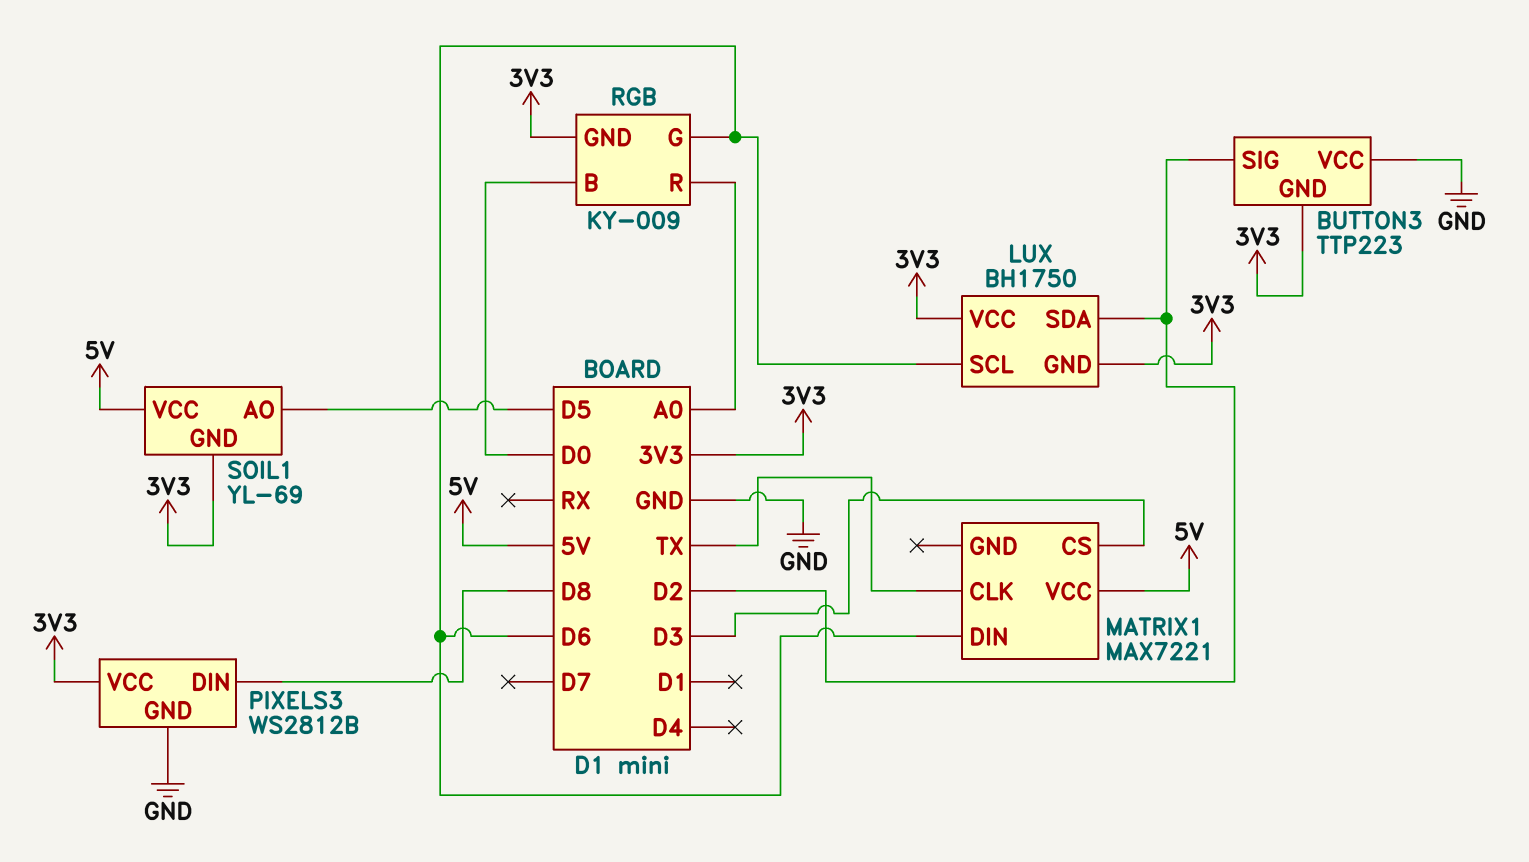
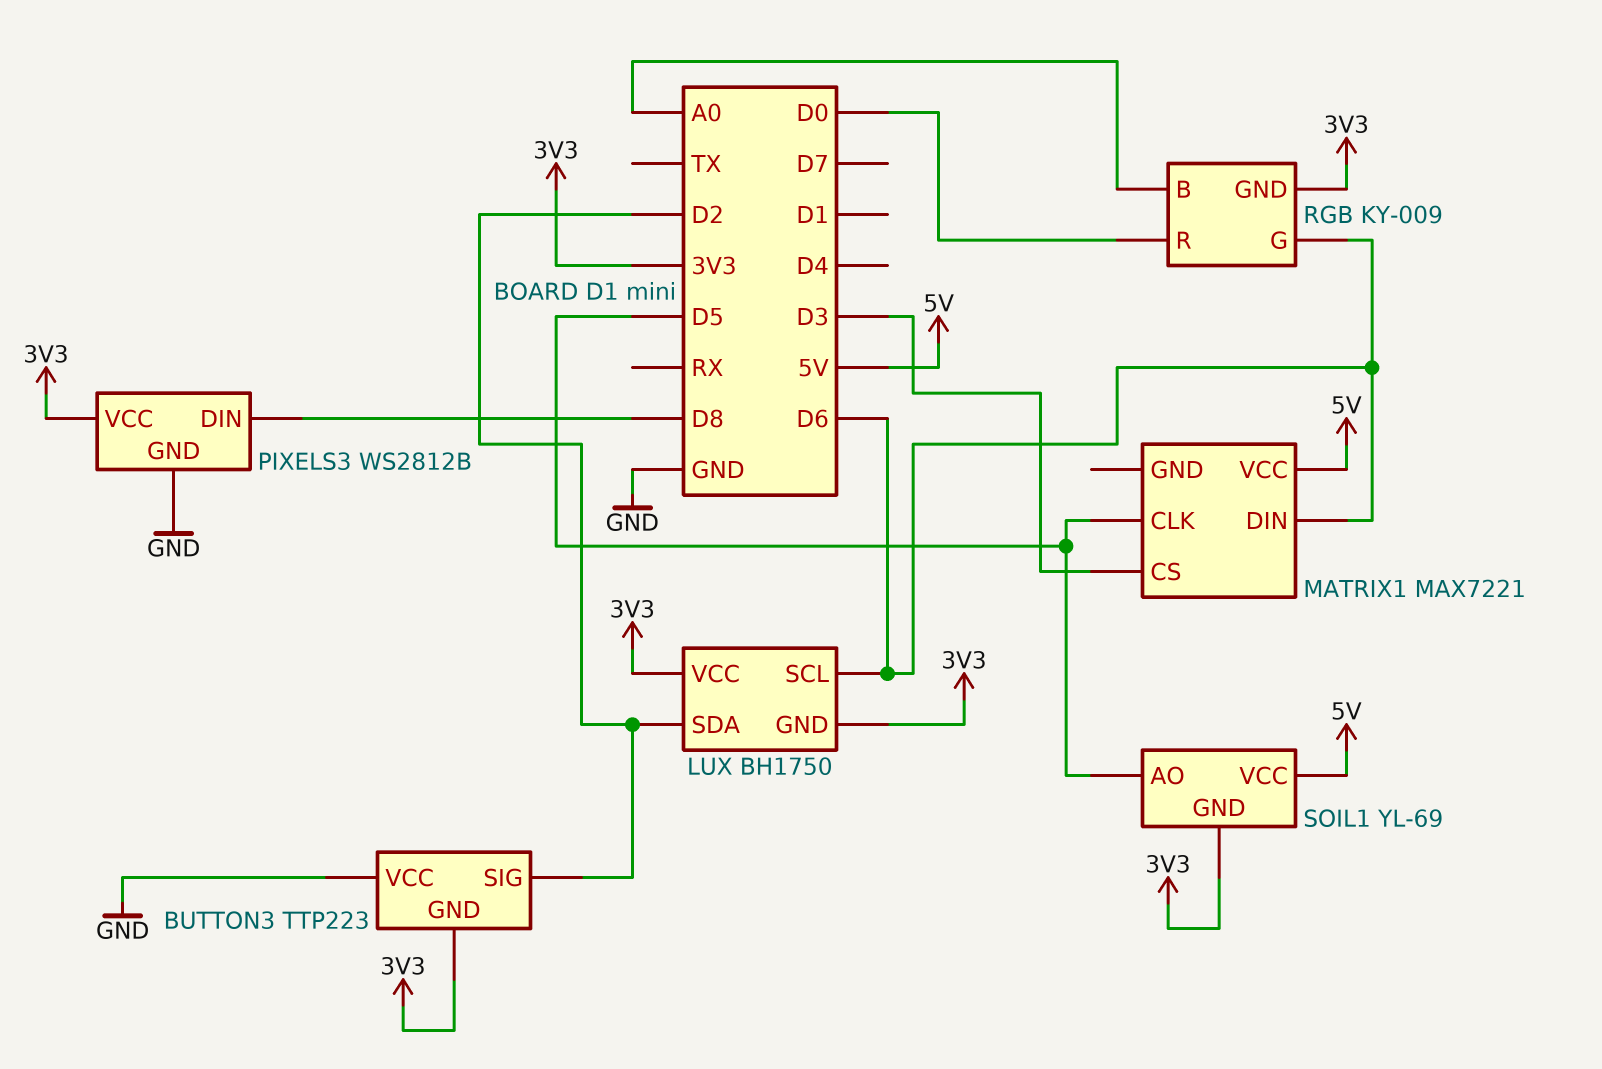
MATRIX1 pin CLK: TX -> D5
RGB pin B: D0 -> A0
RGB pin R: A0 -> D0

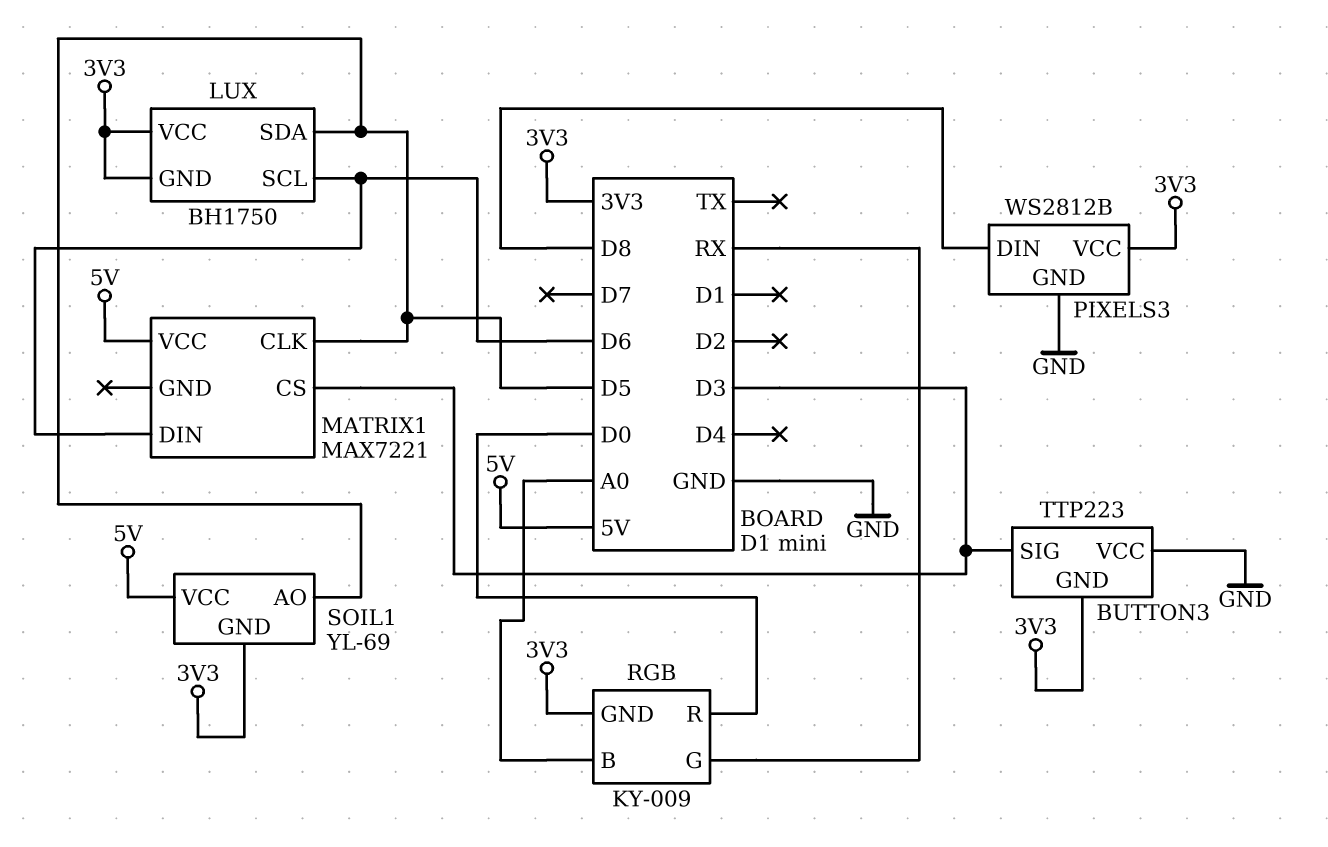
BUTTON3 pin SIG: D2 -> D3
LUX pin SDA: D2 -> D5
RGB pin G: D6 -> RX

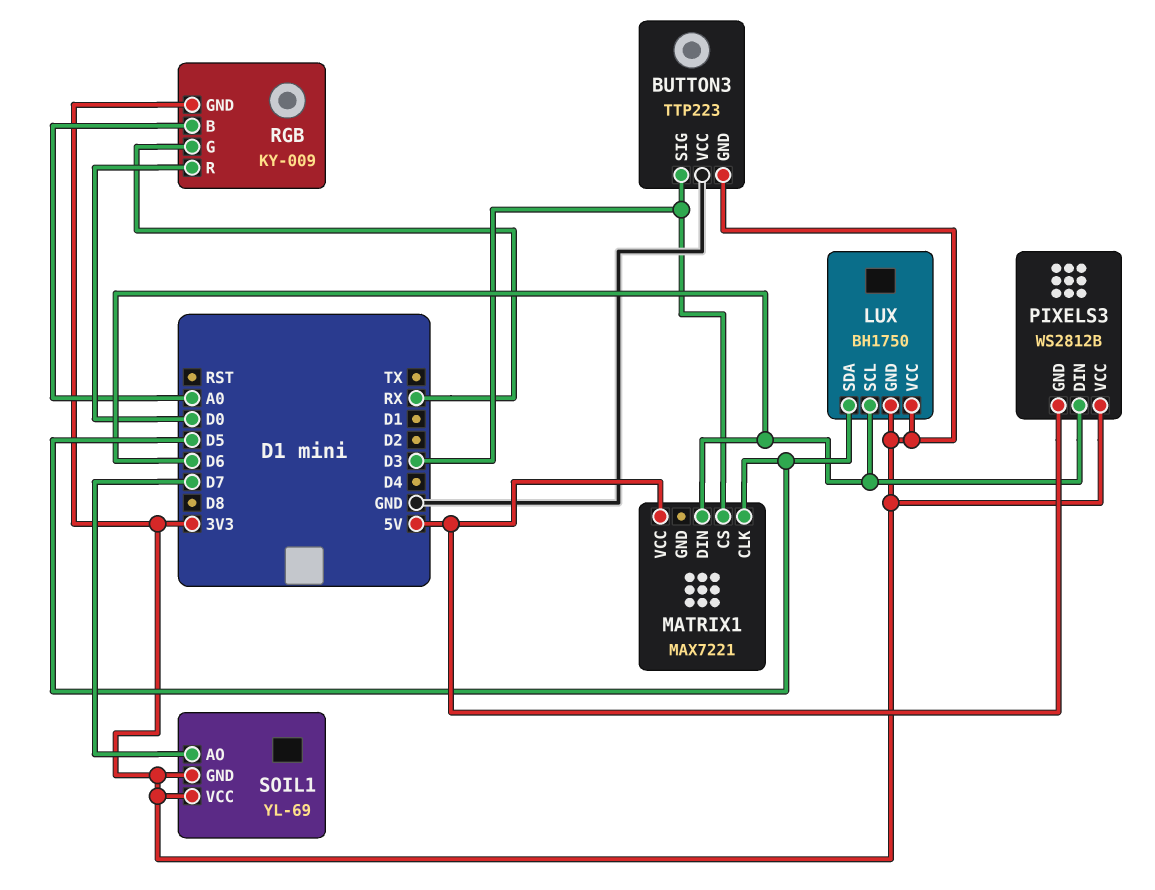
PIXELS3 pin DIN: D8 -> D6
PIXELS3 pin GND: GND -> 5V
SOIL1 pin AO: D5 -> D7
SOIL1 pin VCC: 5V -> 3V3

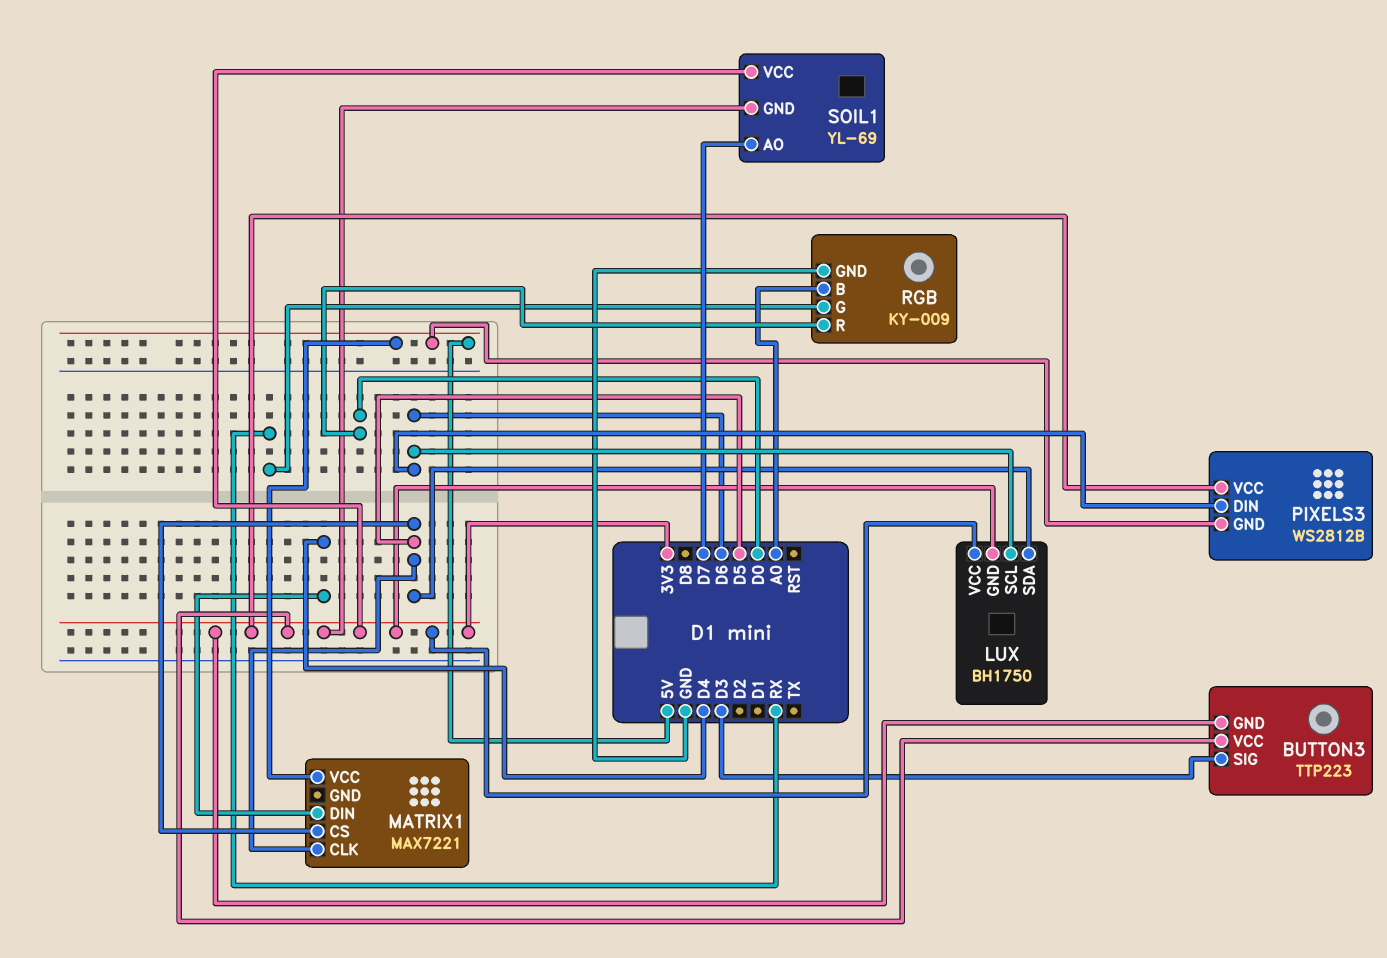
BUTTON3 pin VCC: GND -> 3V3
MATRIX1 pin CS: D3 -> D5
MATRIX1 pin DIN: D6 -> D4
RGB pin GND: 3V3 -> GND

